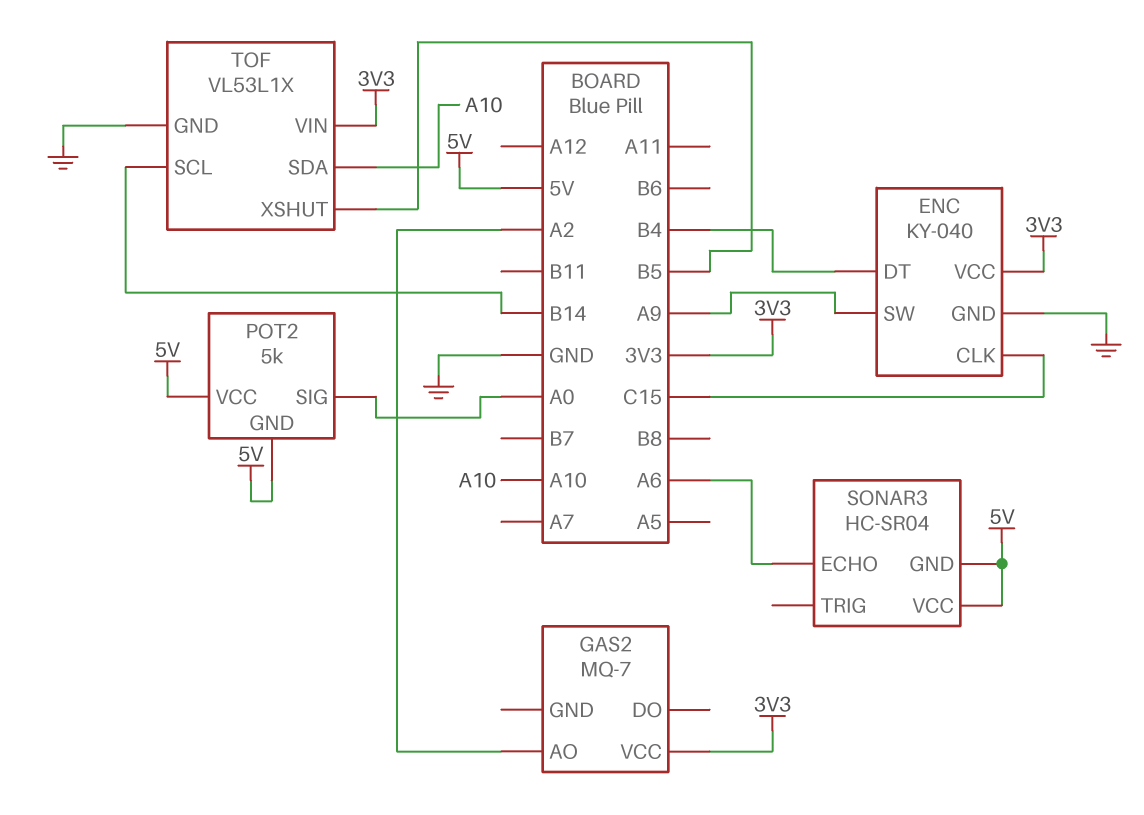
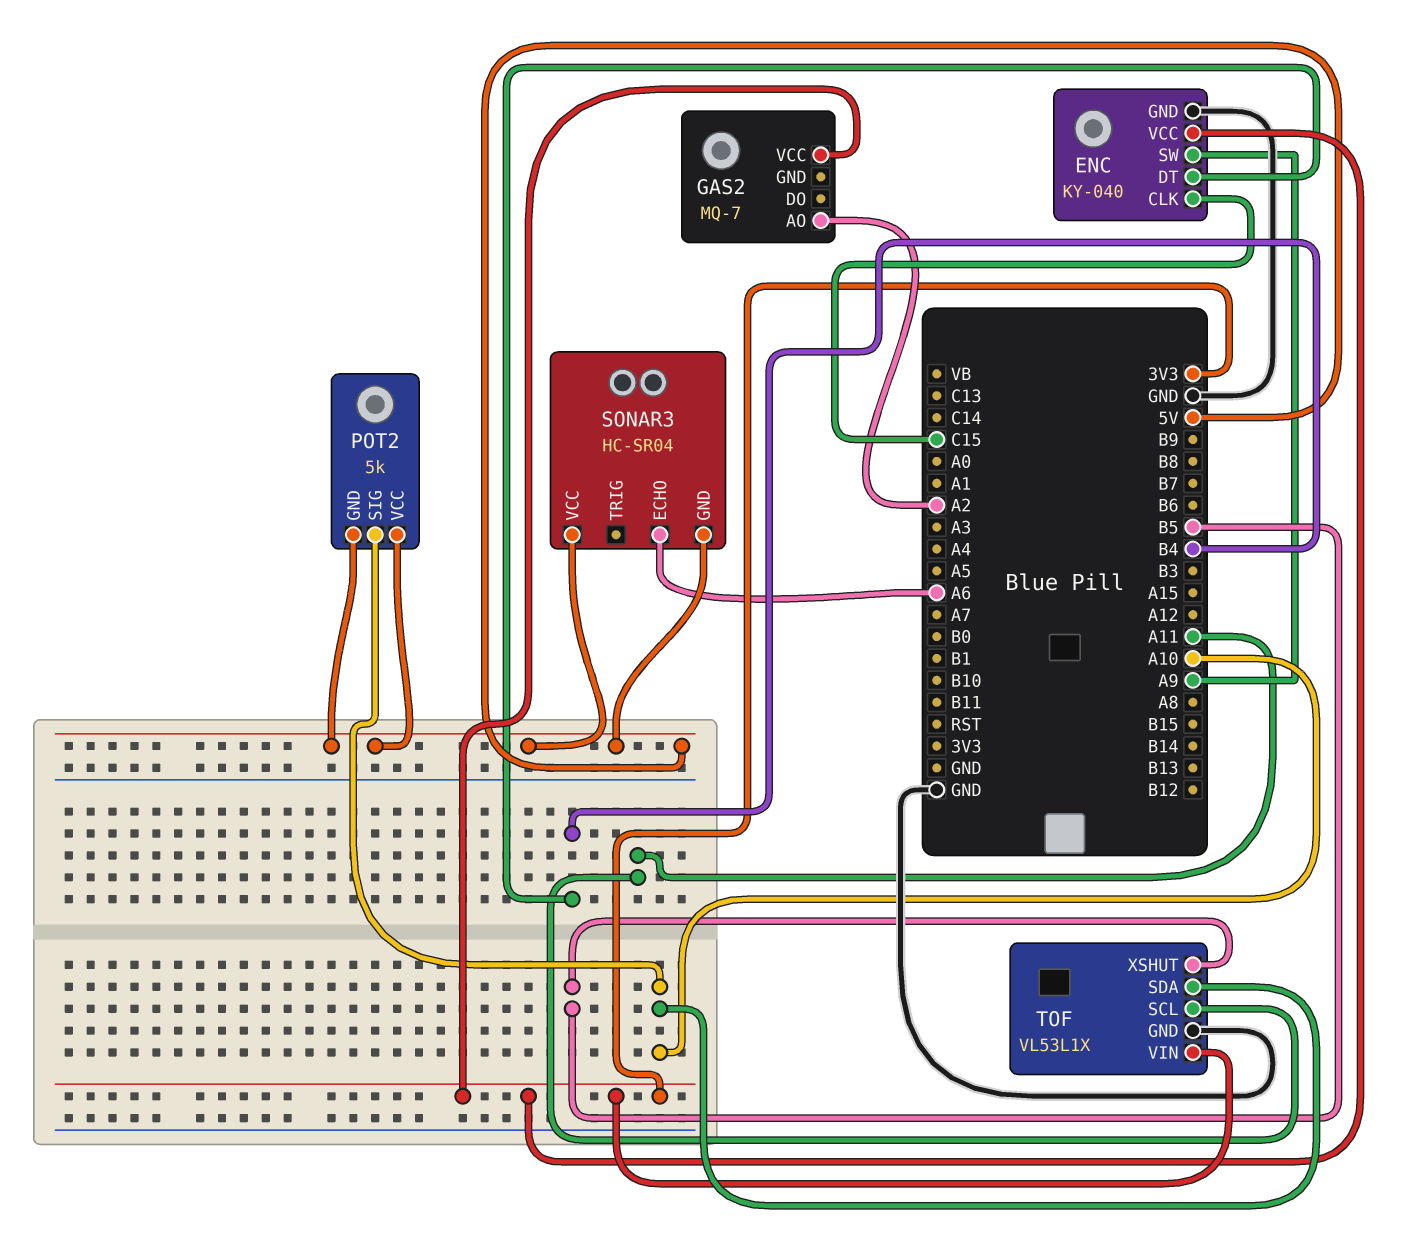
POT2 pin SIG: A0 -> A10
TOF pin SCL: B14 -> A11

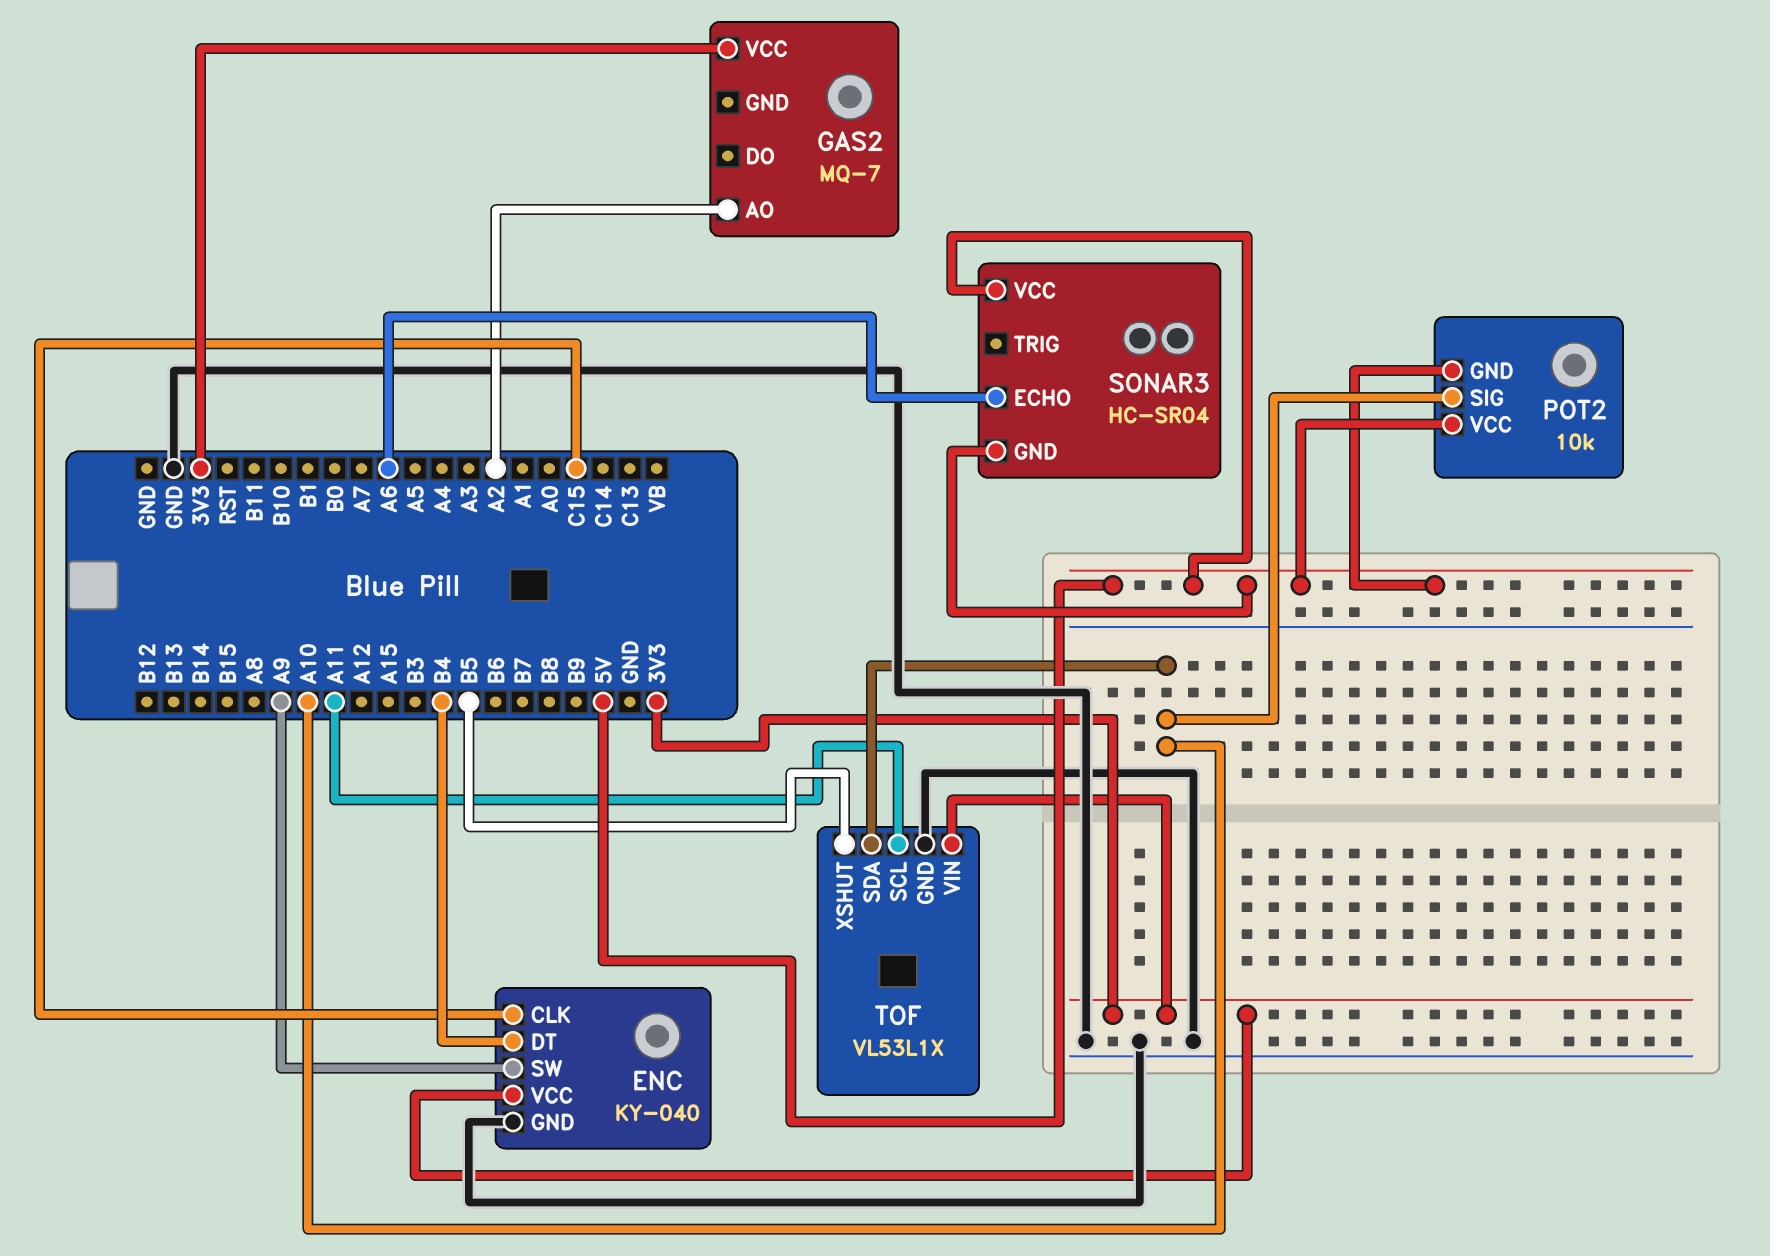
POT2: 5k -> 10k

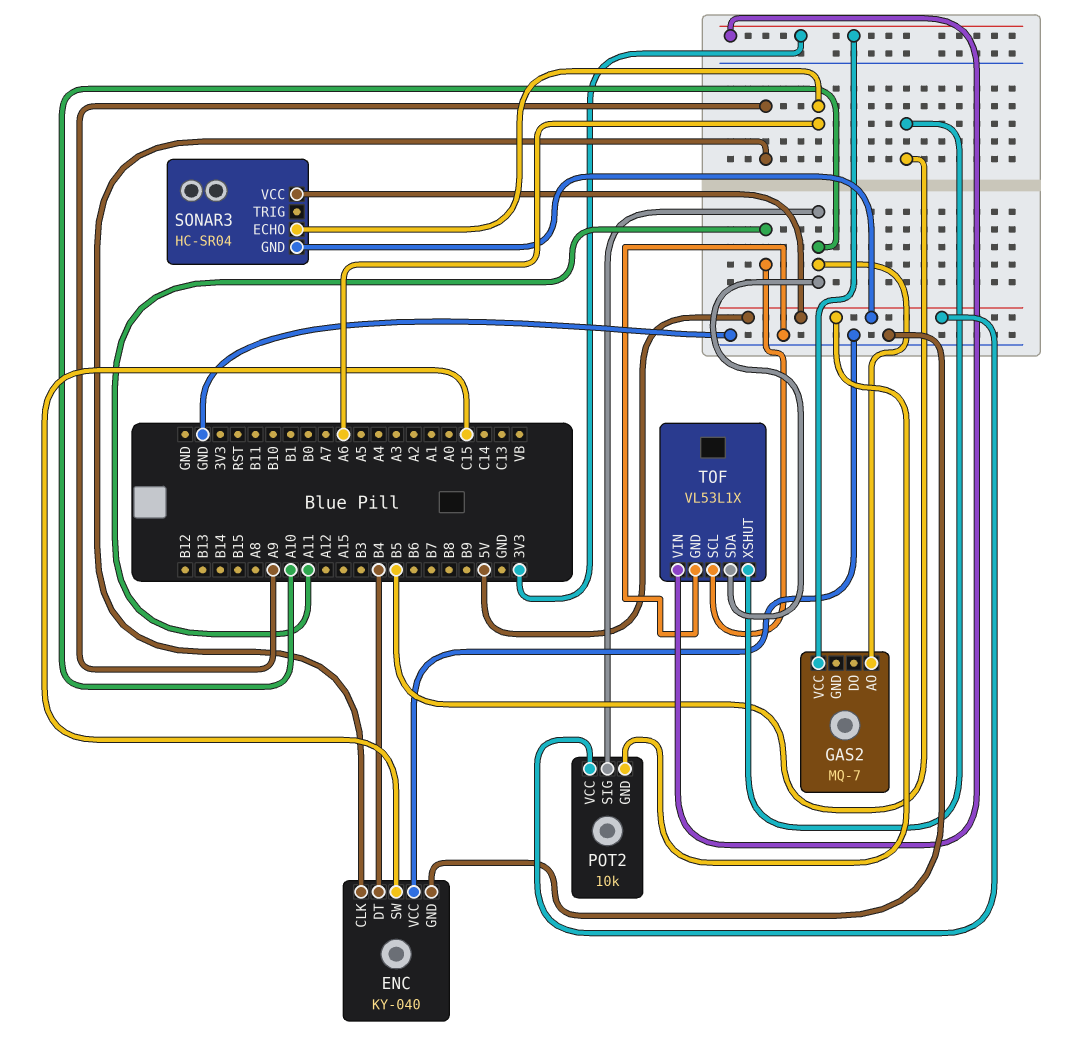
ENC pin CLK: C15 -> A9
ENC pin SW: A9 -> C15
ENC pin VCC: 3V3 -> GND
GAS2 pin AO: A2 -> A10

